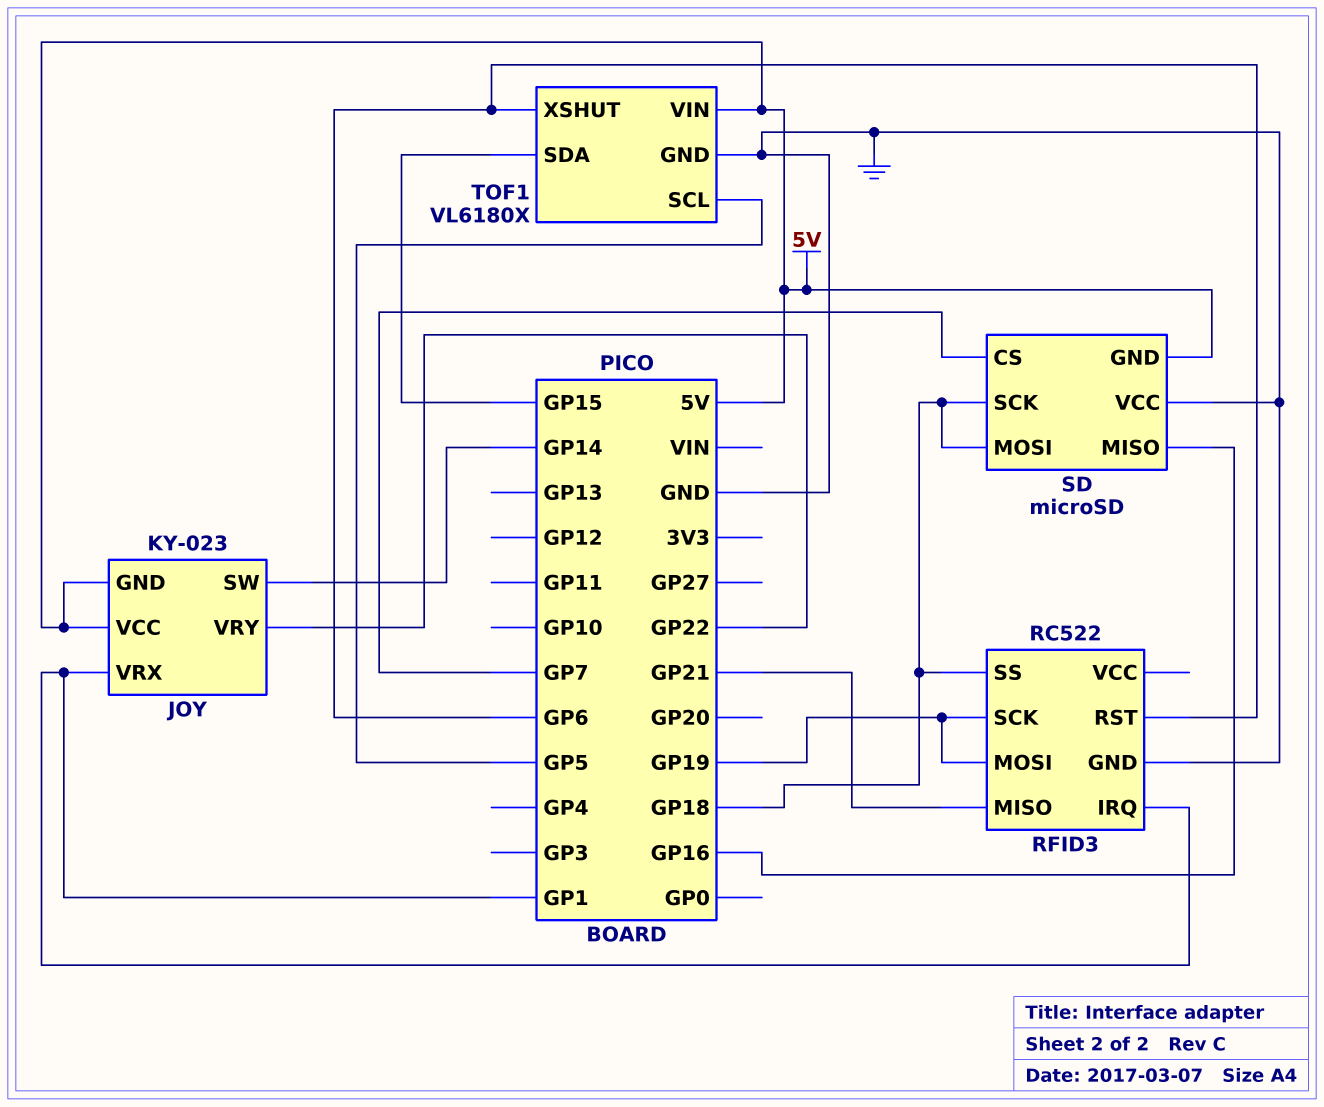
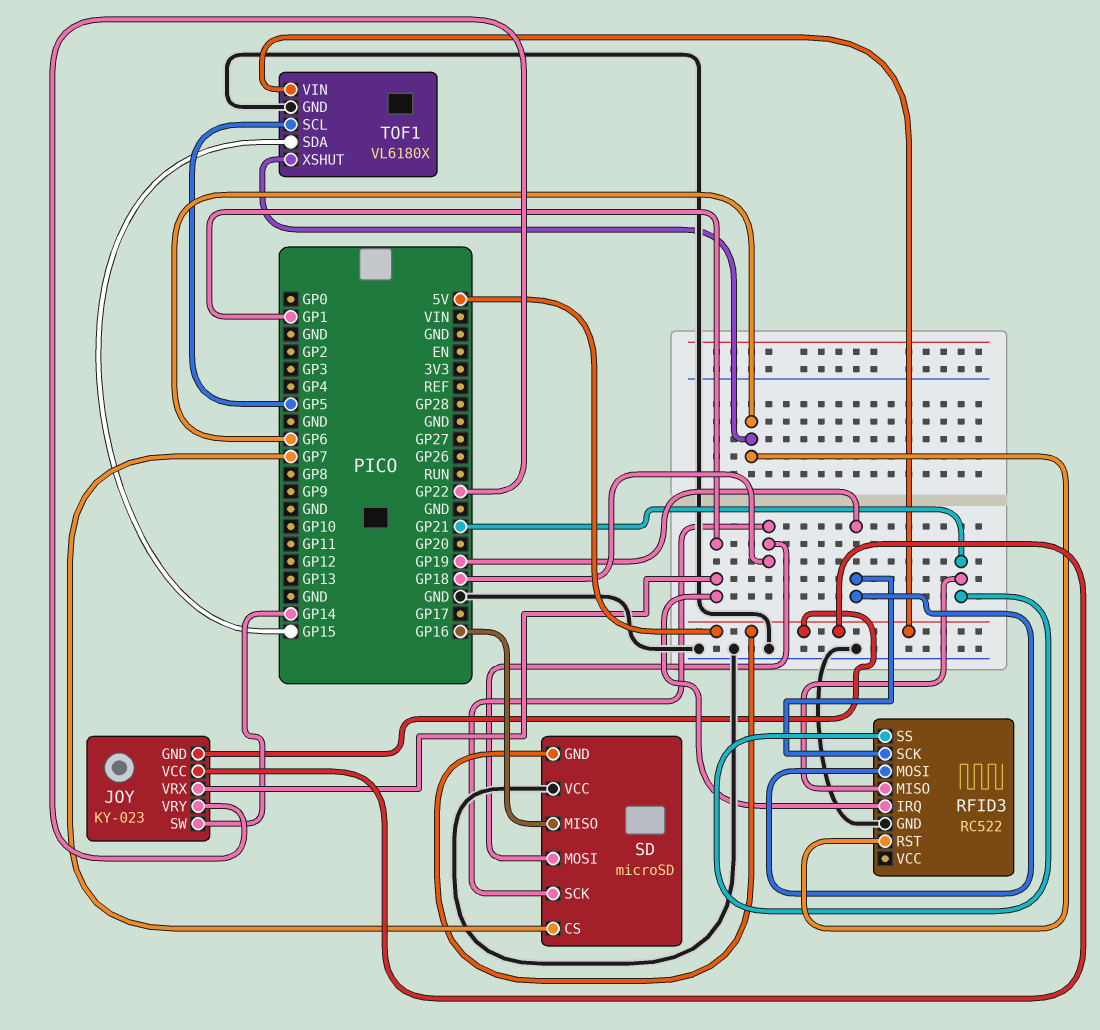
RFID3 pin SS: GP18 -> GP21

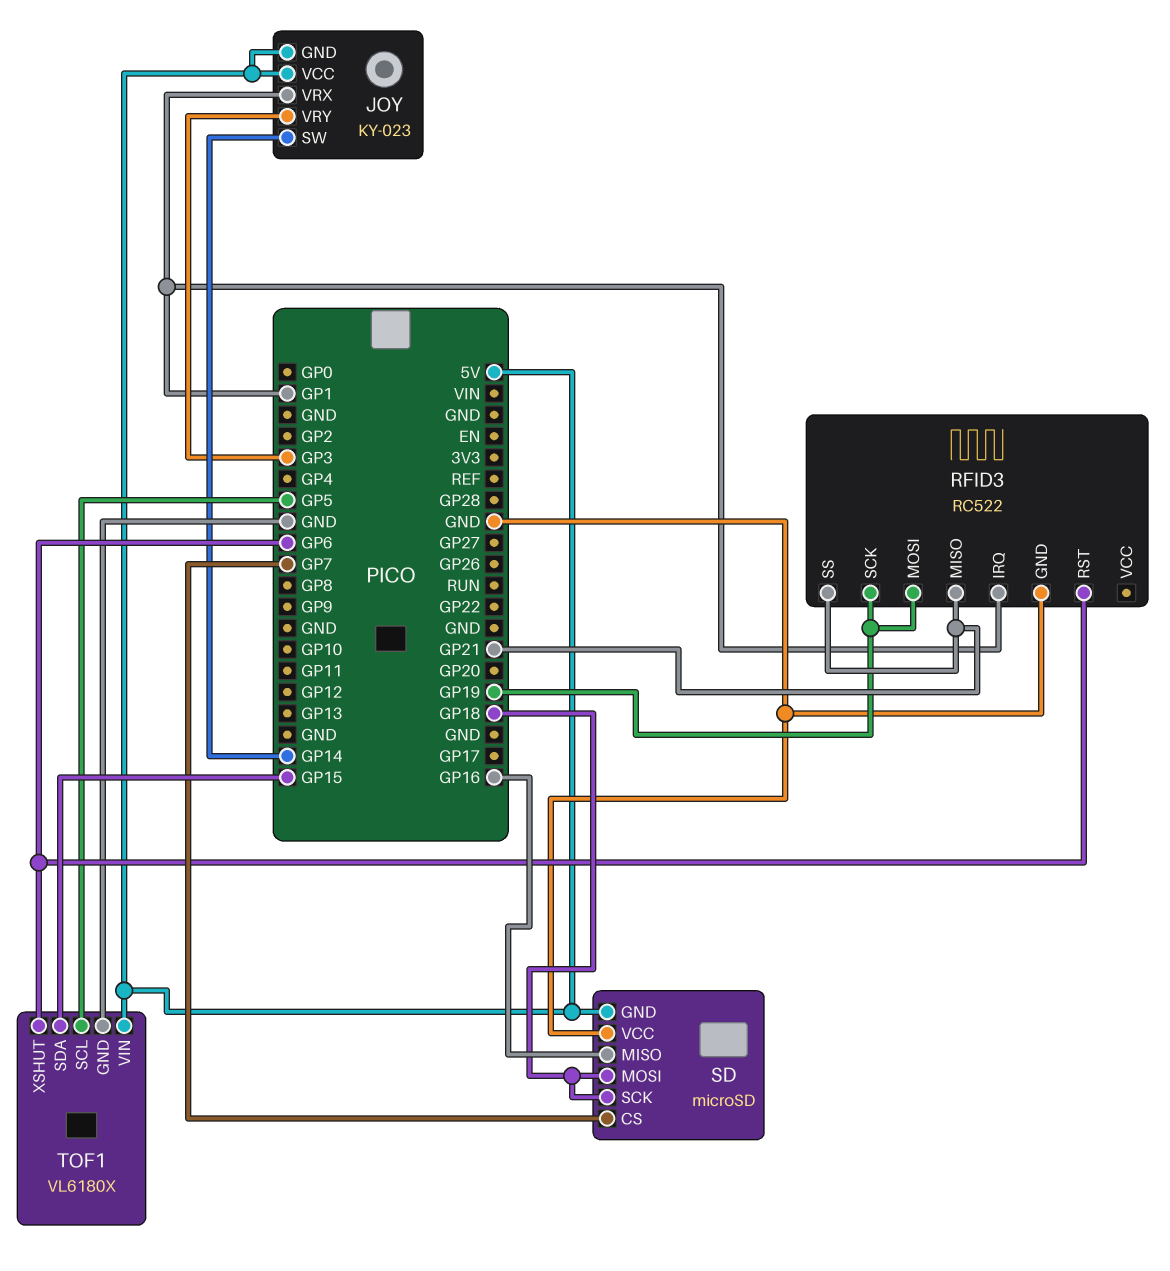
JOY pin VRY: GP22 -> GP3

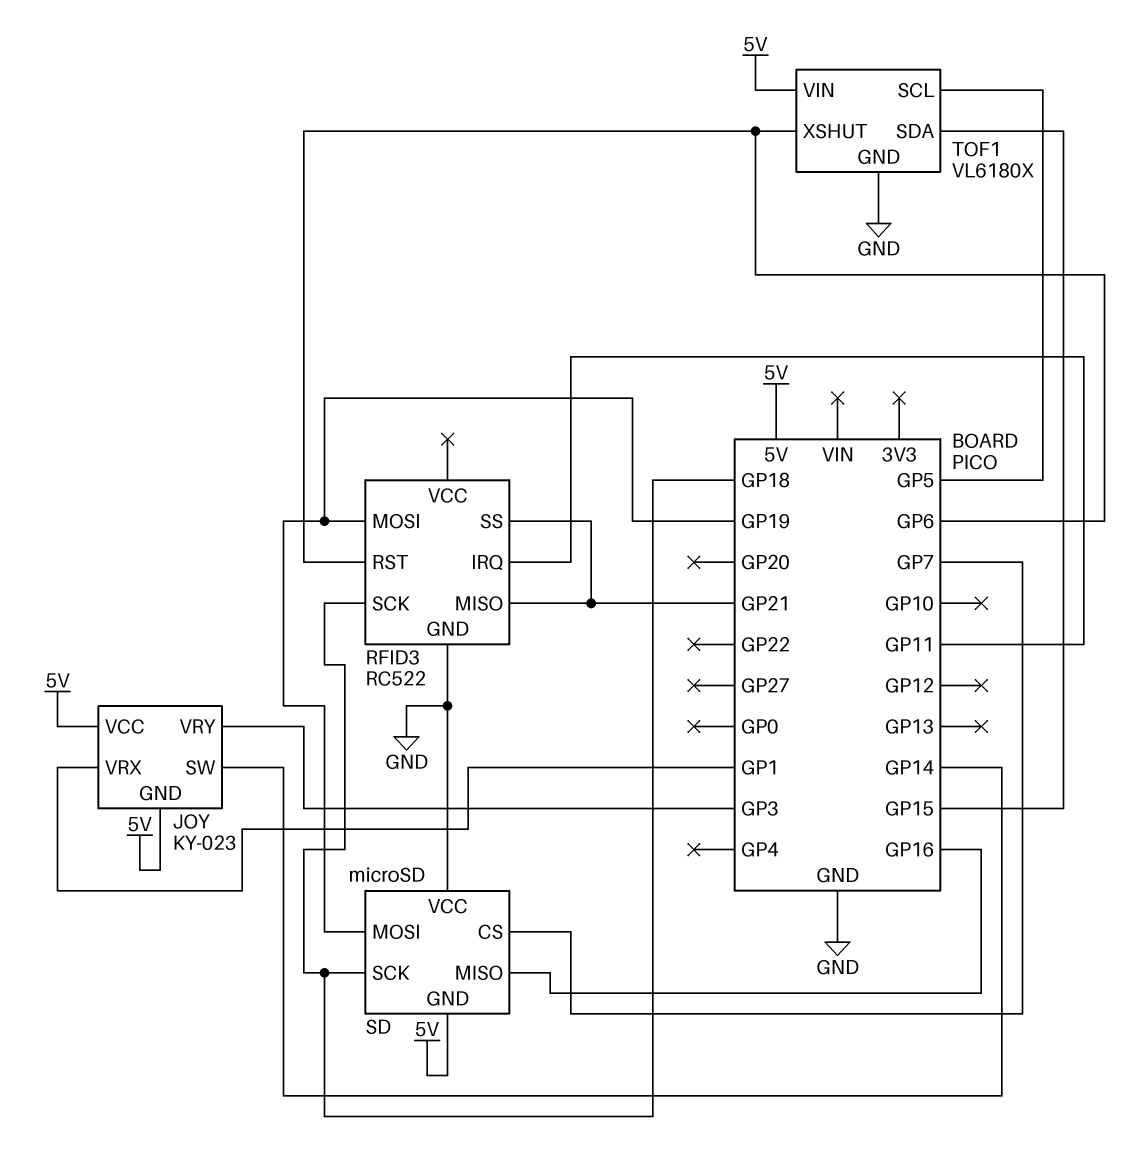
RFID3 pin IRQ: GP1 -> GP11
RFID3 pin SCK: GP19 -> GP18
SD pin MOSI: GP18 -> GP19

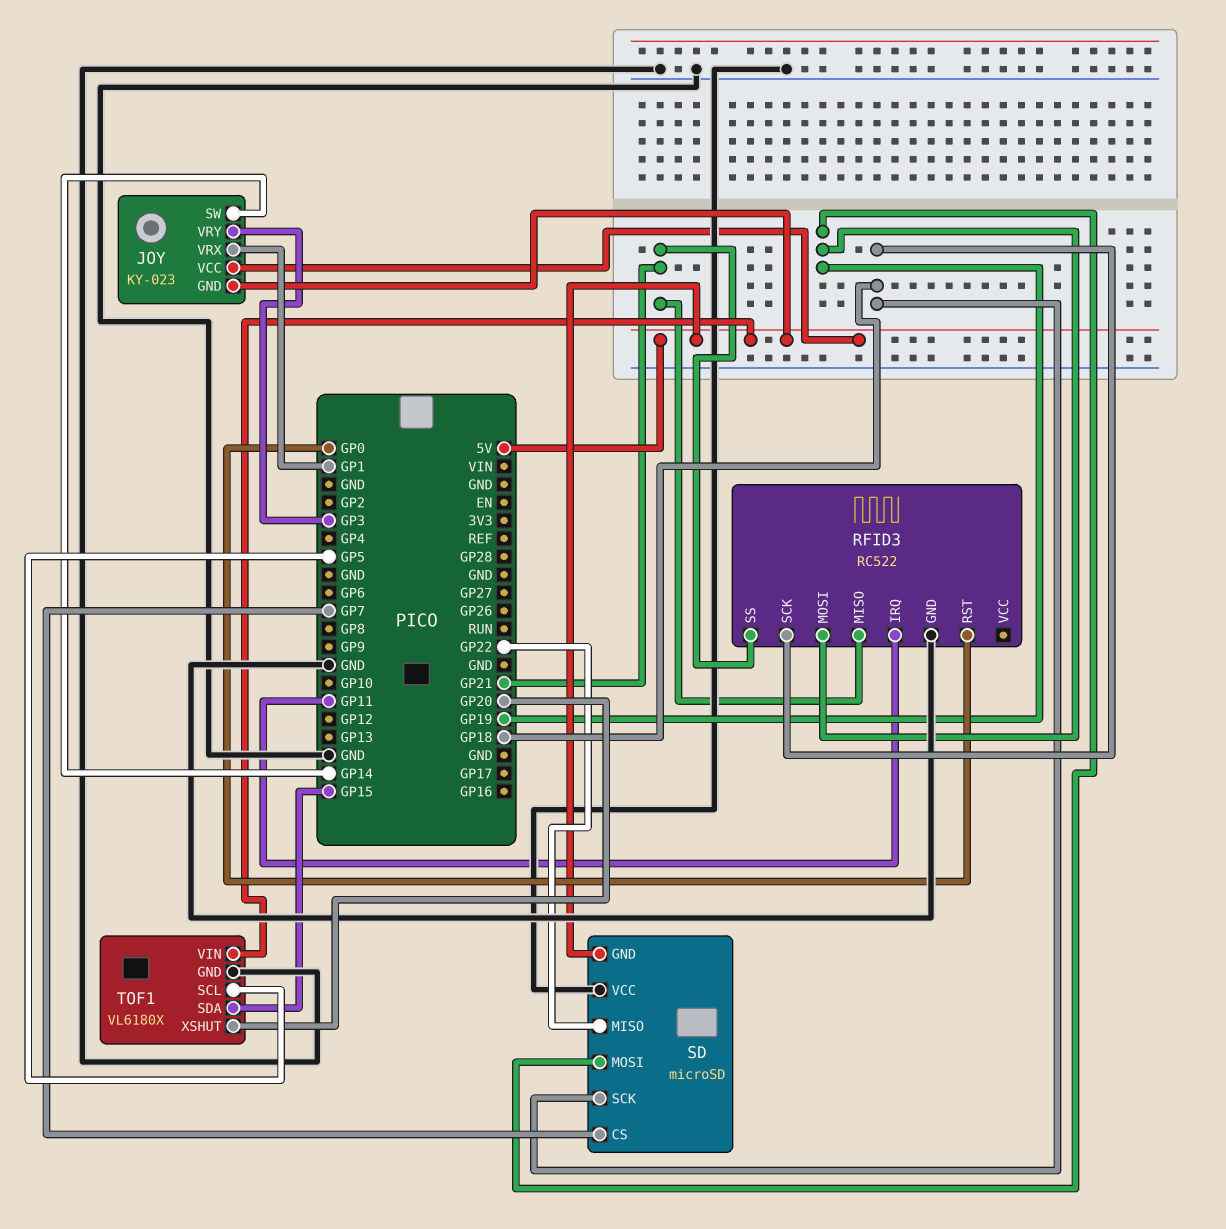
RFID3 pin RST: GP6 -> GP0
SD pin MISO: GP16 -> GP22
TOF1 pin XSHUT: GP6 -> GP20

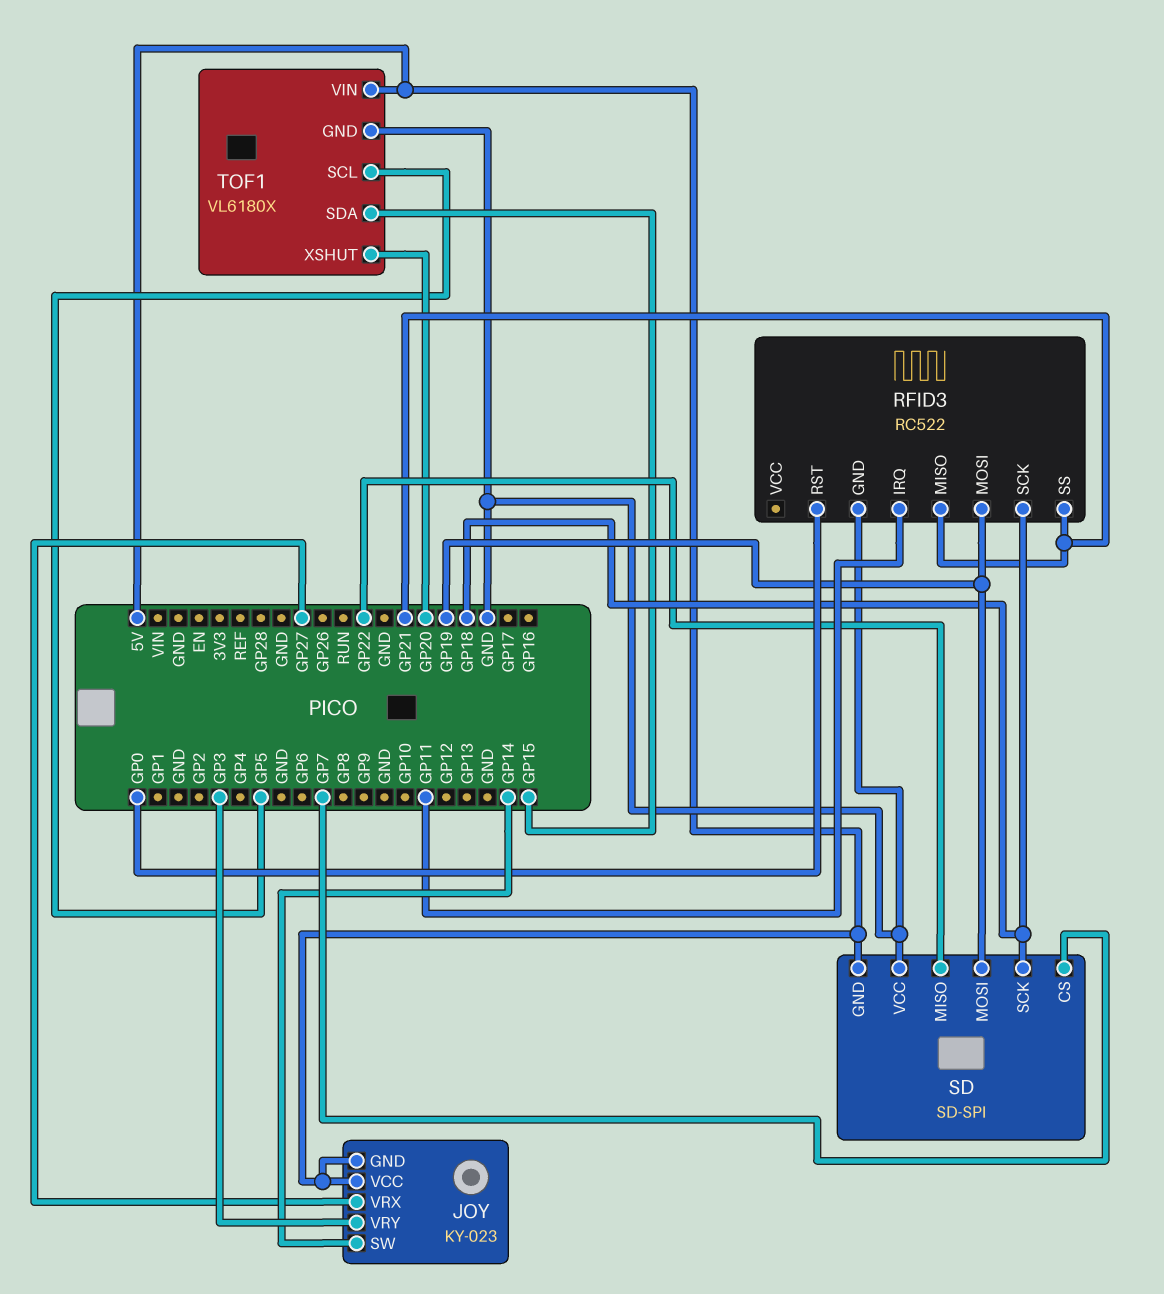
JOY pin VRX: GP1 -> GP27
SD: microSD -> SD-SPI

